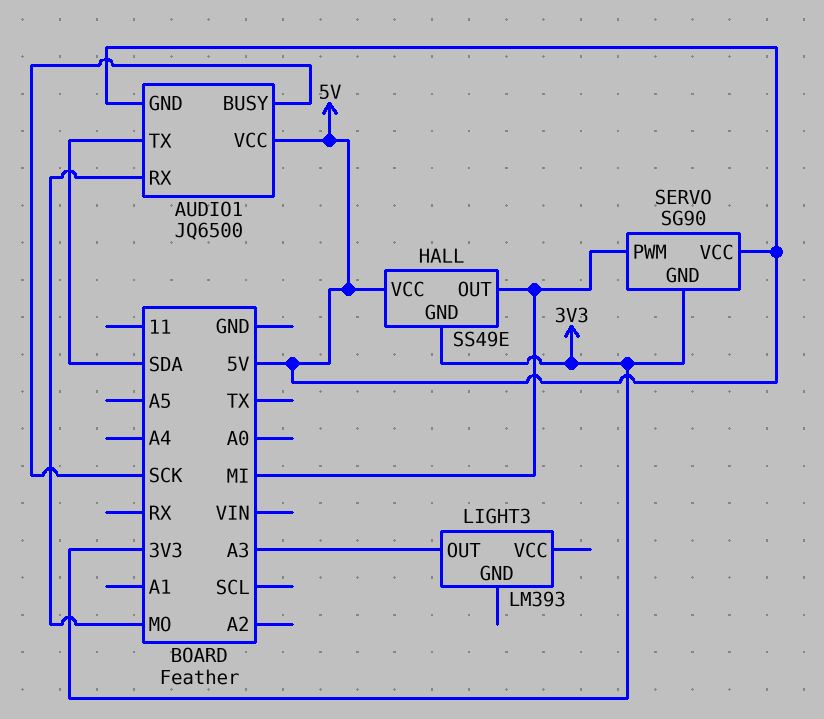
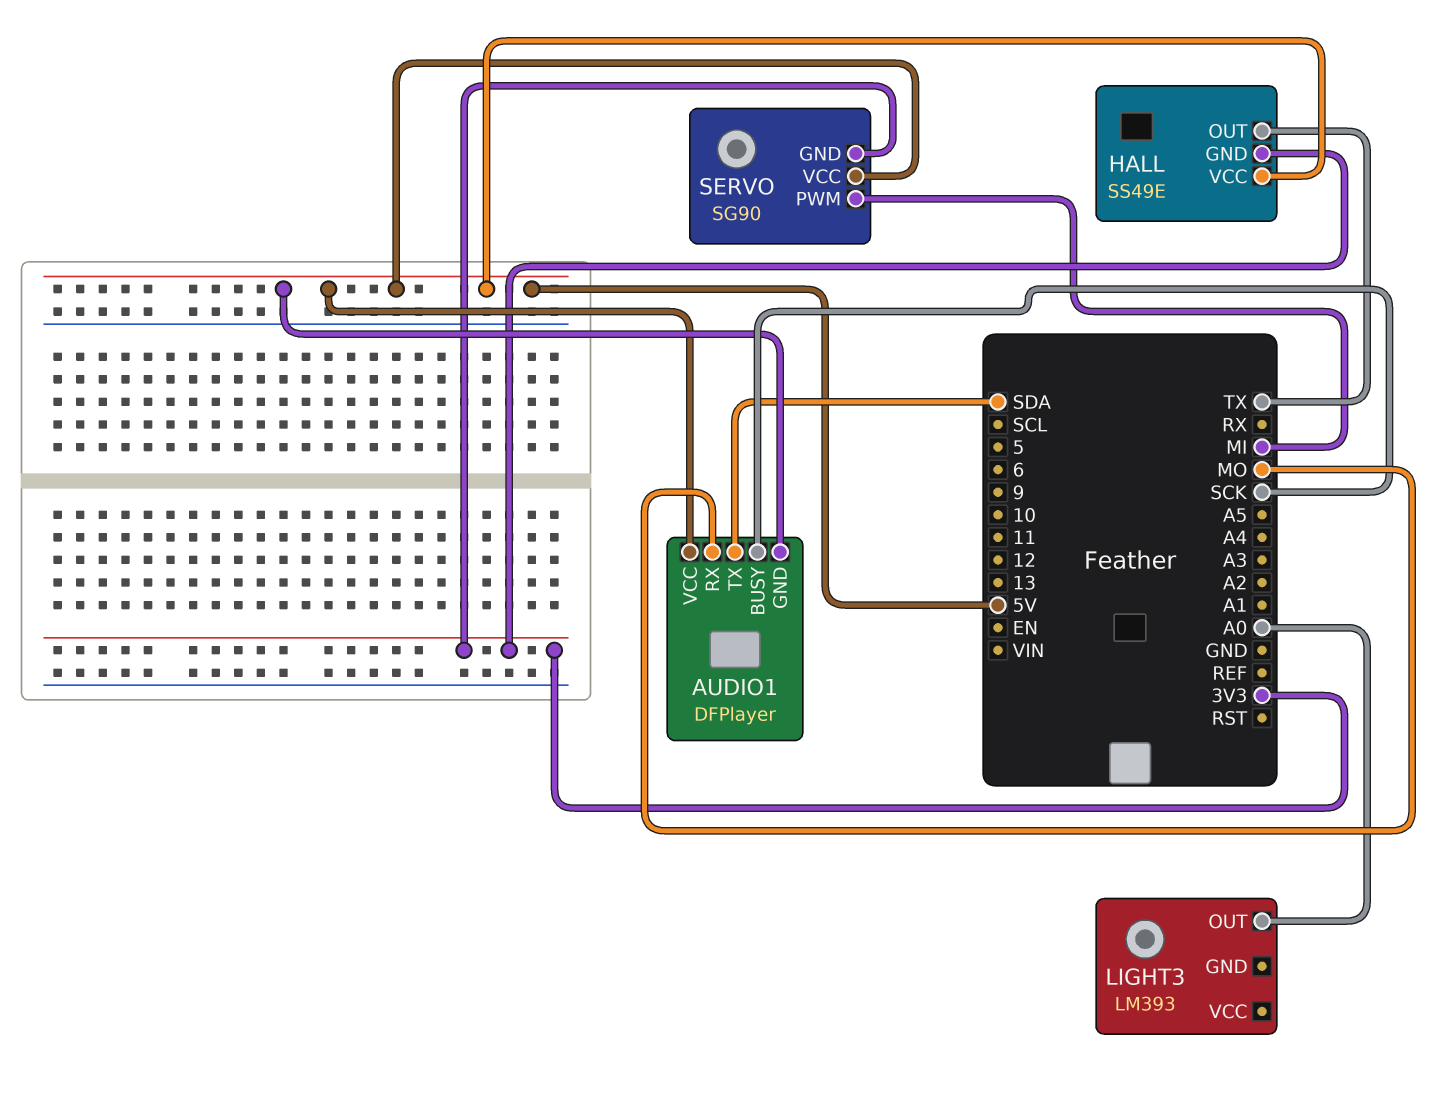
AUDIO1: JQ6500 -> DFPlayer
HALL pin OUT: MI -> TX
LIGHT3 pin OUT: A3 -> A0

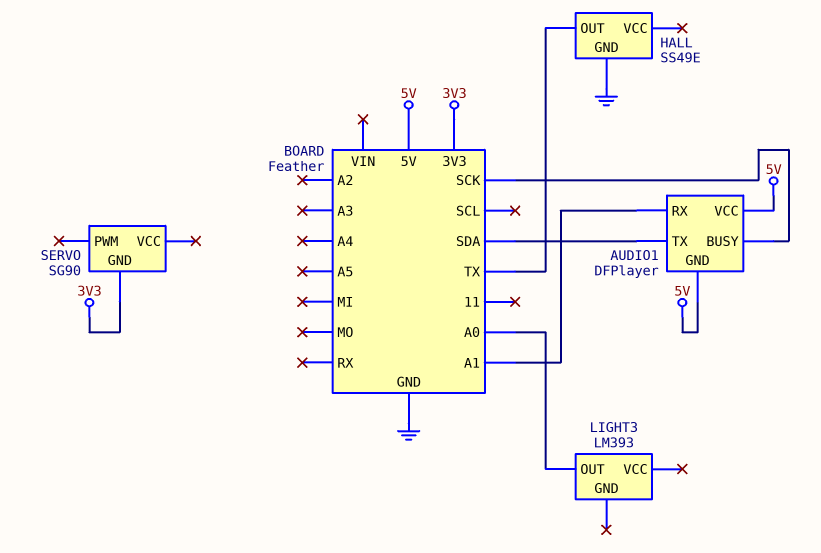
AUDIO1 pin RX: MO -> A1
HALL pin GND: 3V3 -> GND
HALL pin VCC: 5V -> none
SERVO pin PWM: MI -> none
SERVO pin VCC: 5V -> none

